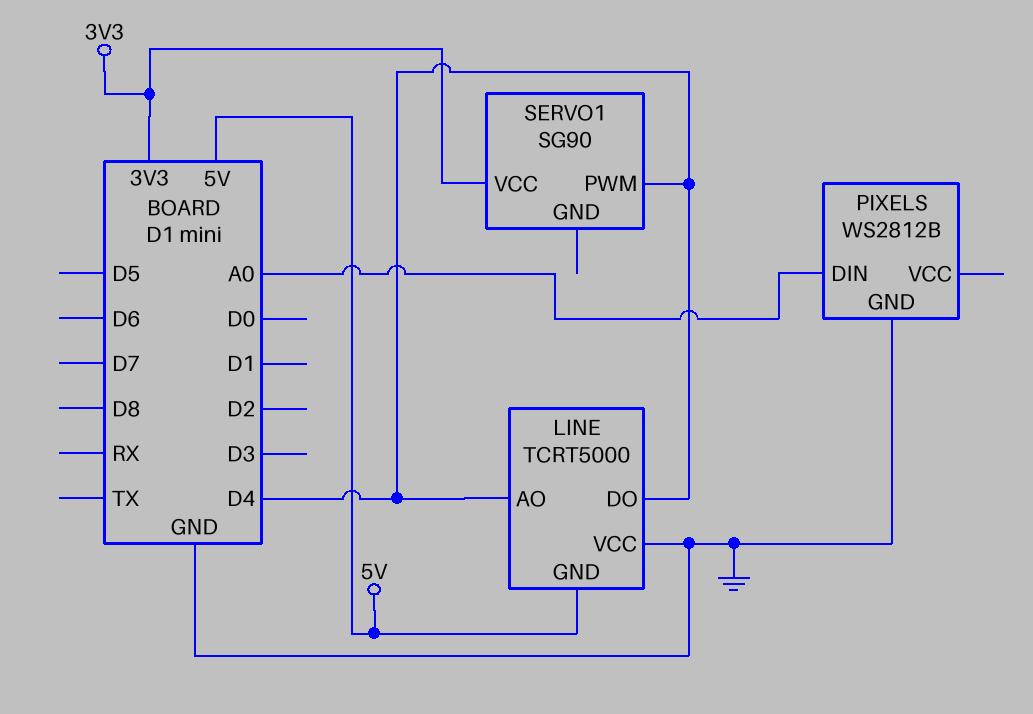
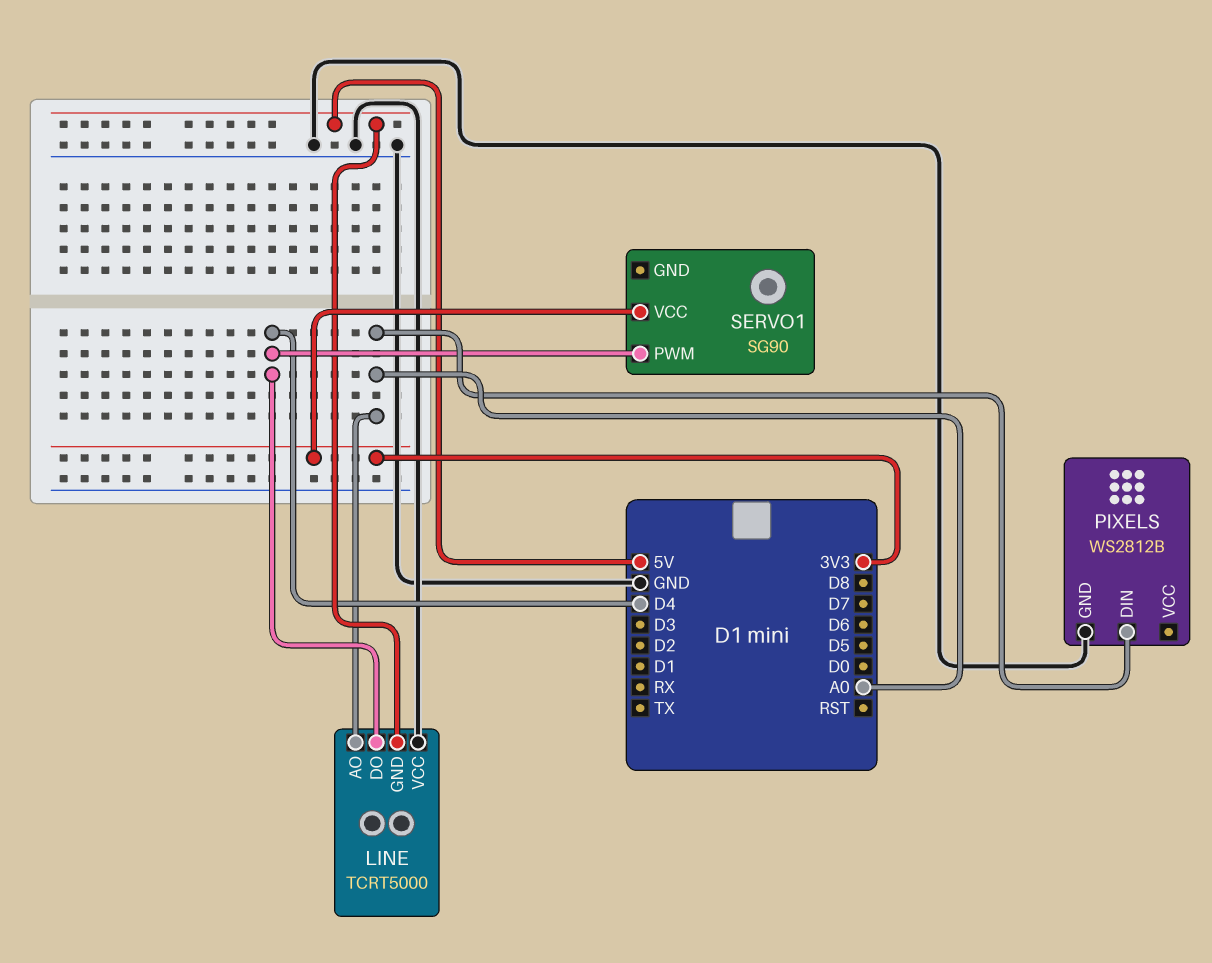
LINE pin AO: D4 -> A0

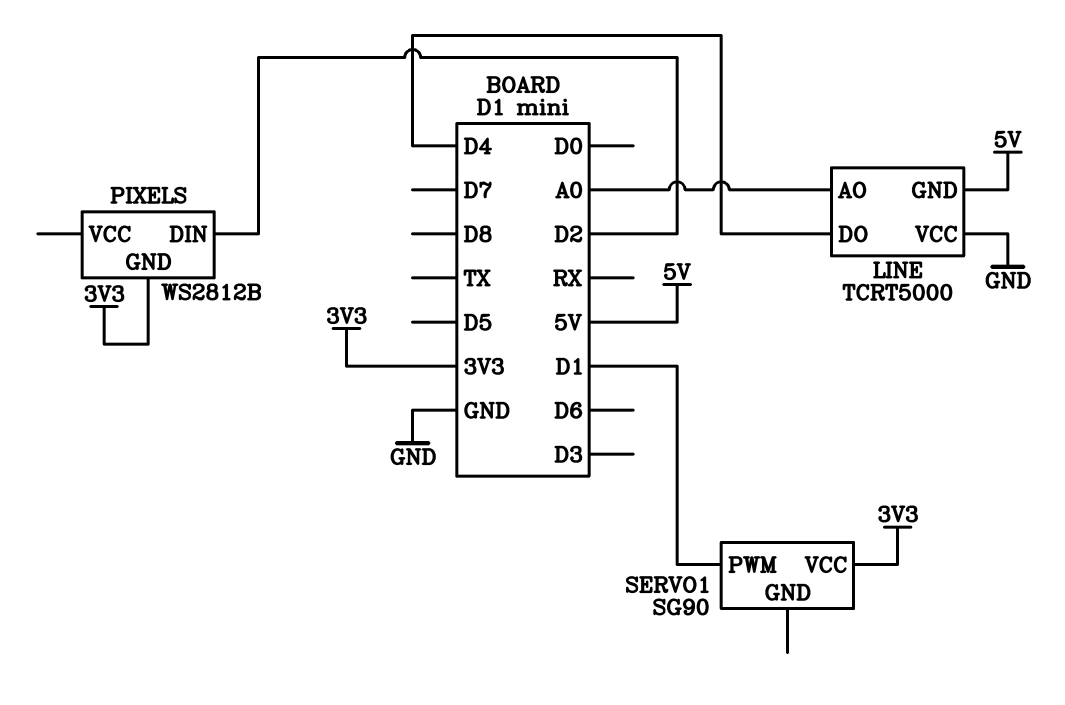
PIXELS pin DIN: A0 -> D2
PIXELS pin GND: GND -> 3V3
SERVO1 pin PWM: D4 -> D1

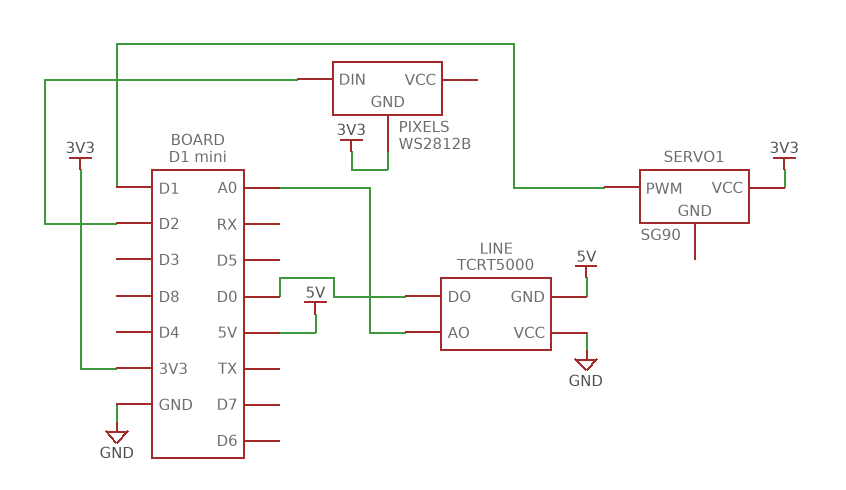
LINE pin DO: D4 -> D0

